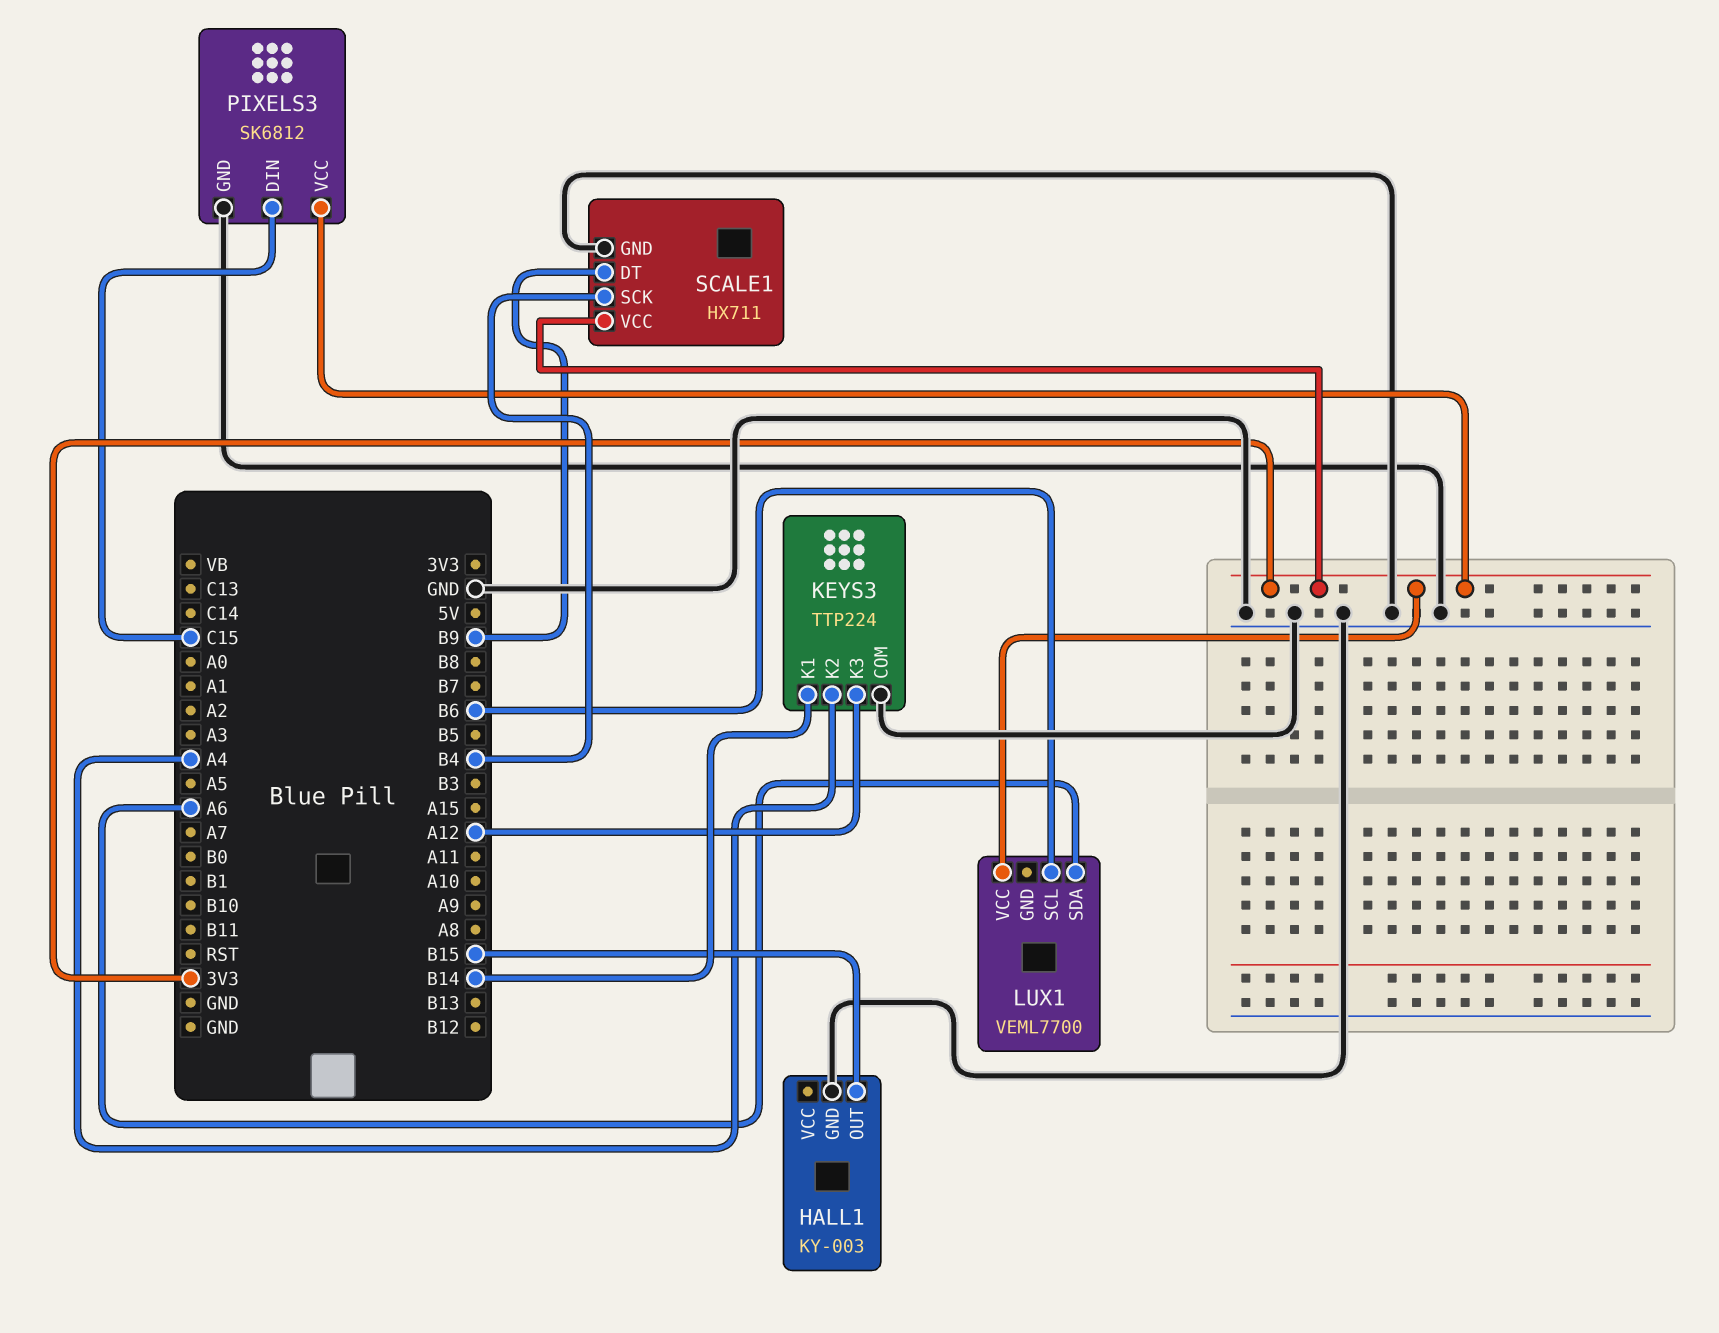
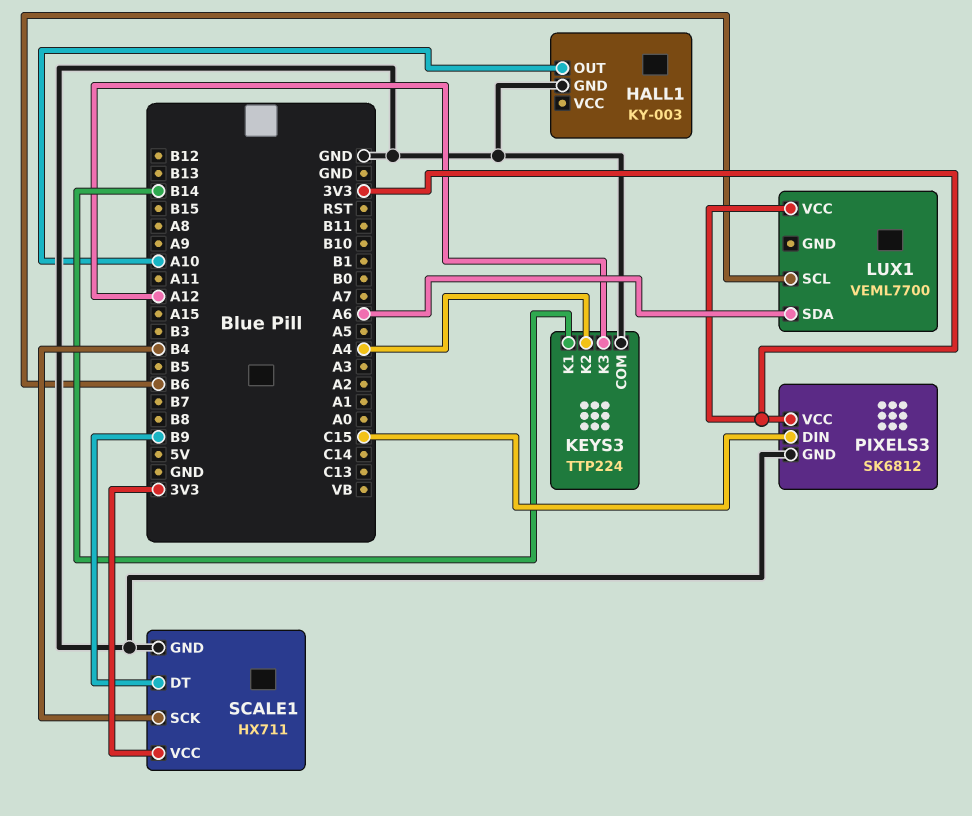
HALL1 pin OUT: B15 -> A10

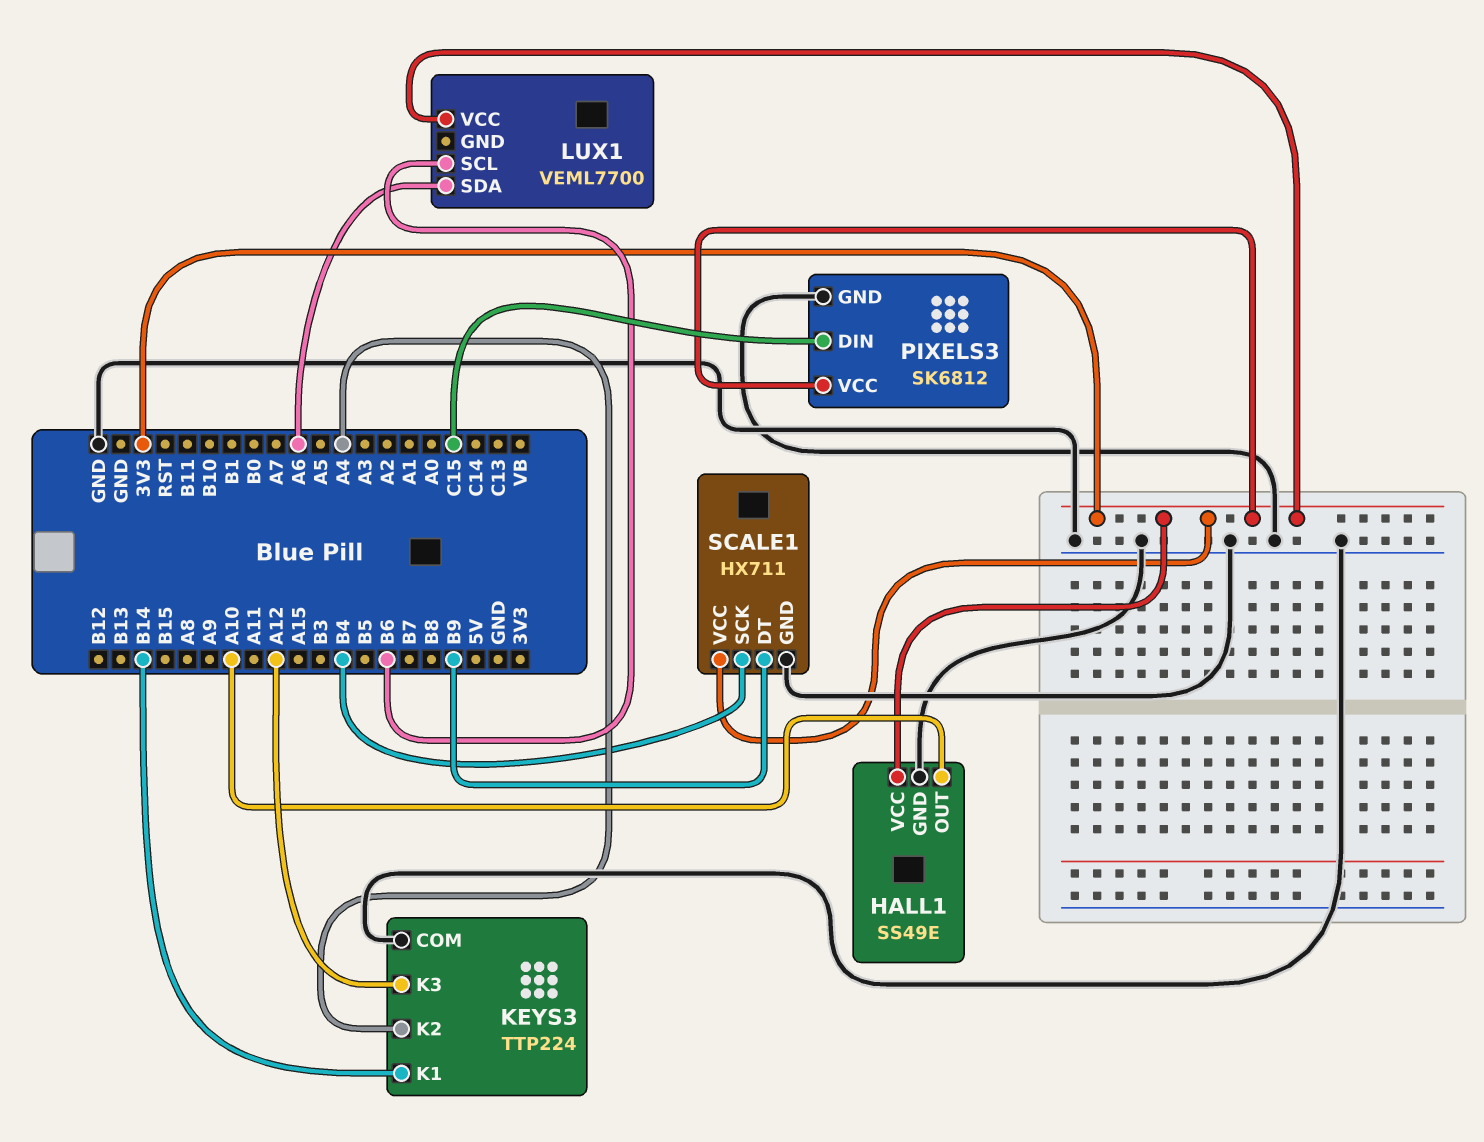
HALL1: KY-003 -> SS49E
HALL1 pin VCC: none -> 3V3

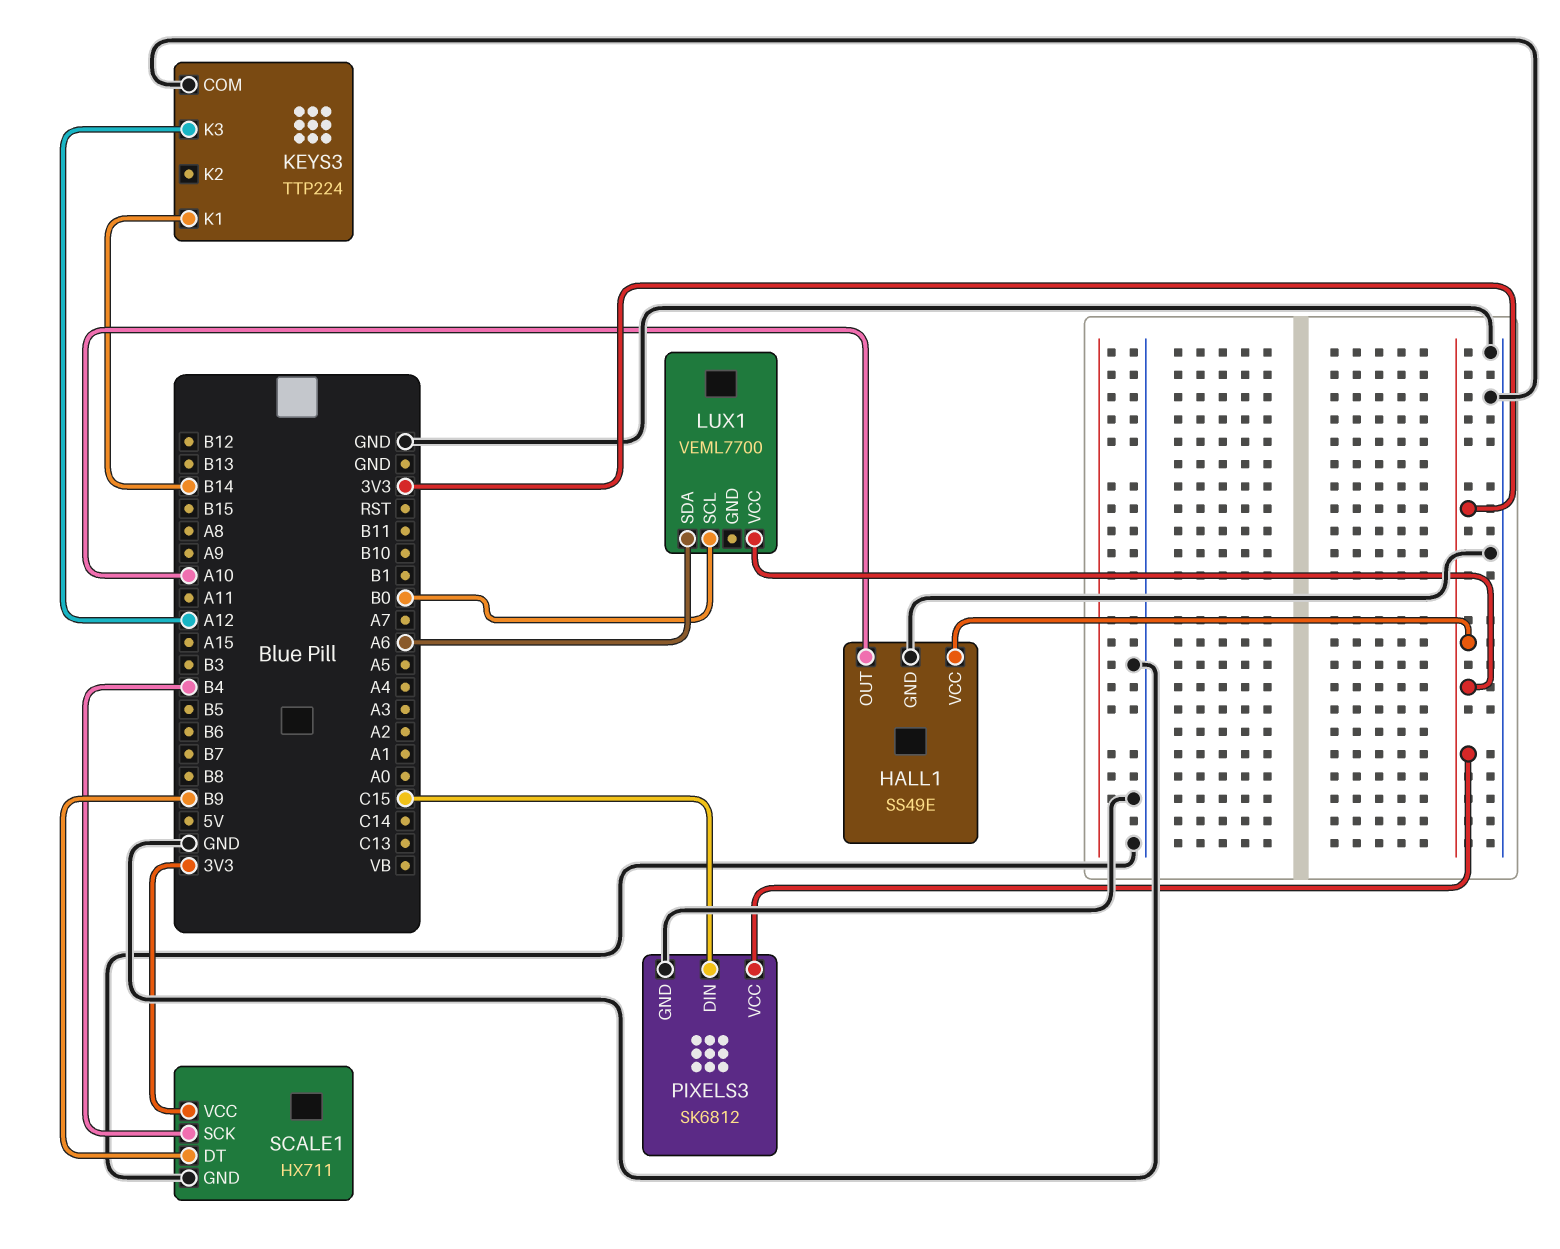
KEYS3 pin K2: A4 -> none
LUX1 pin SCL: B6 -> B0

